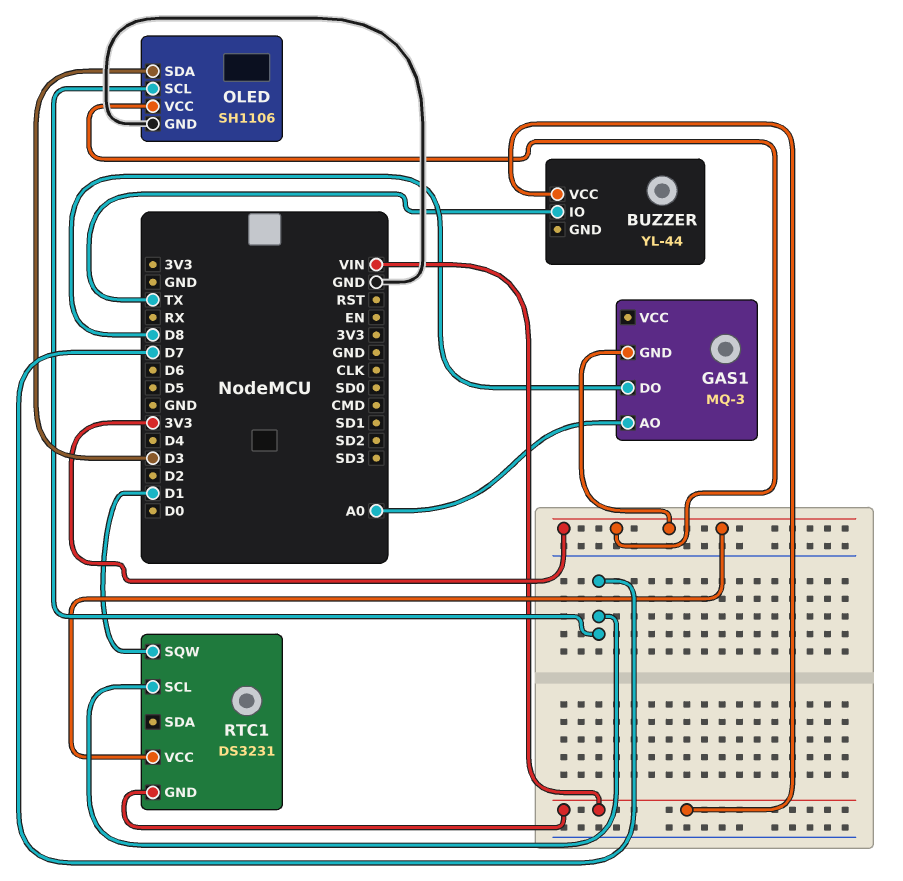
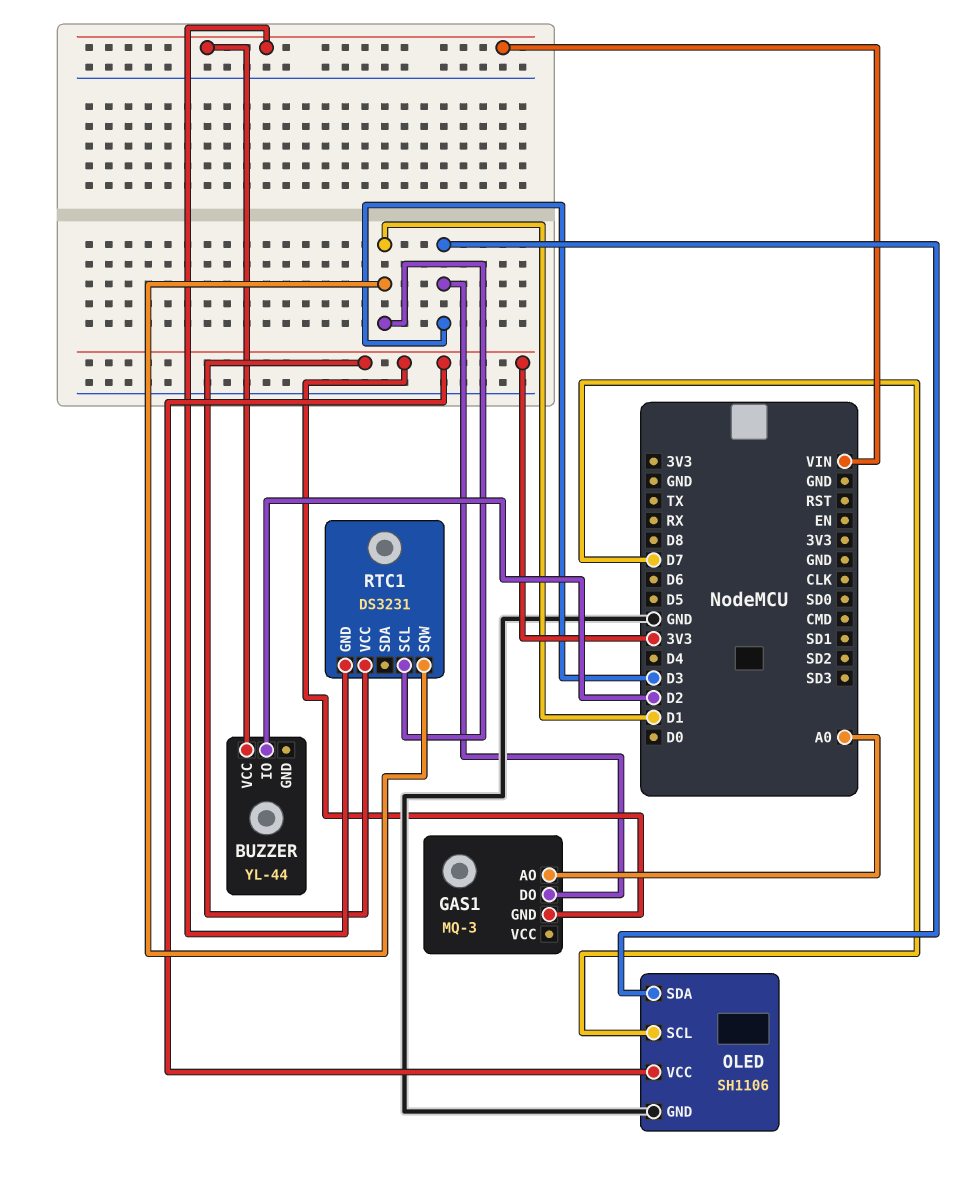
BUZZER pin IO: TX -> D2
GAS1 pin DO: D8 -> D3
RTC1 pin SCL: D7 -> D1

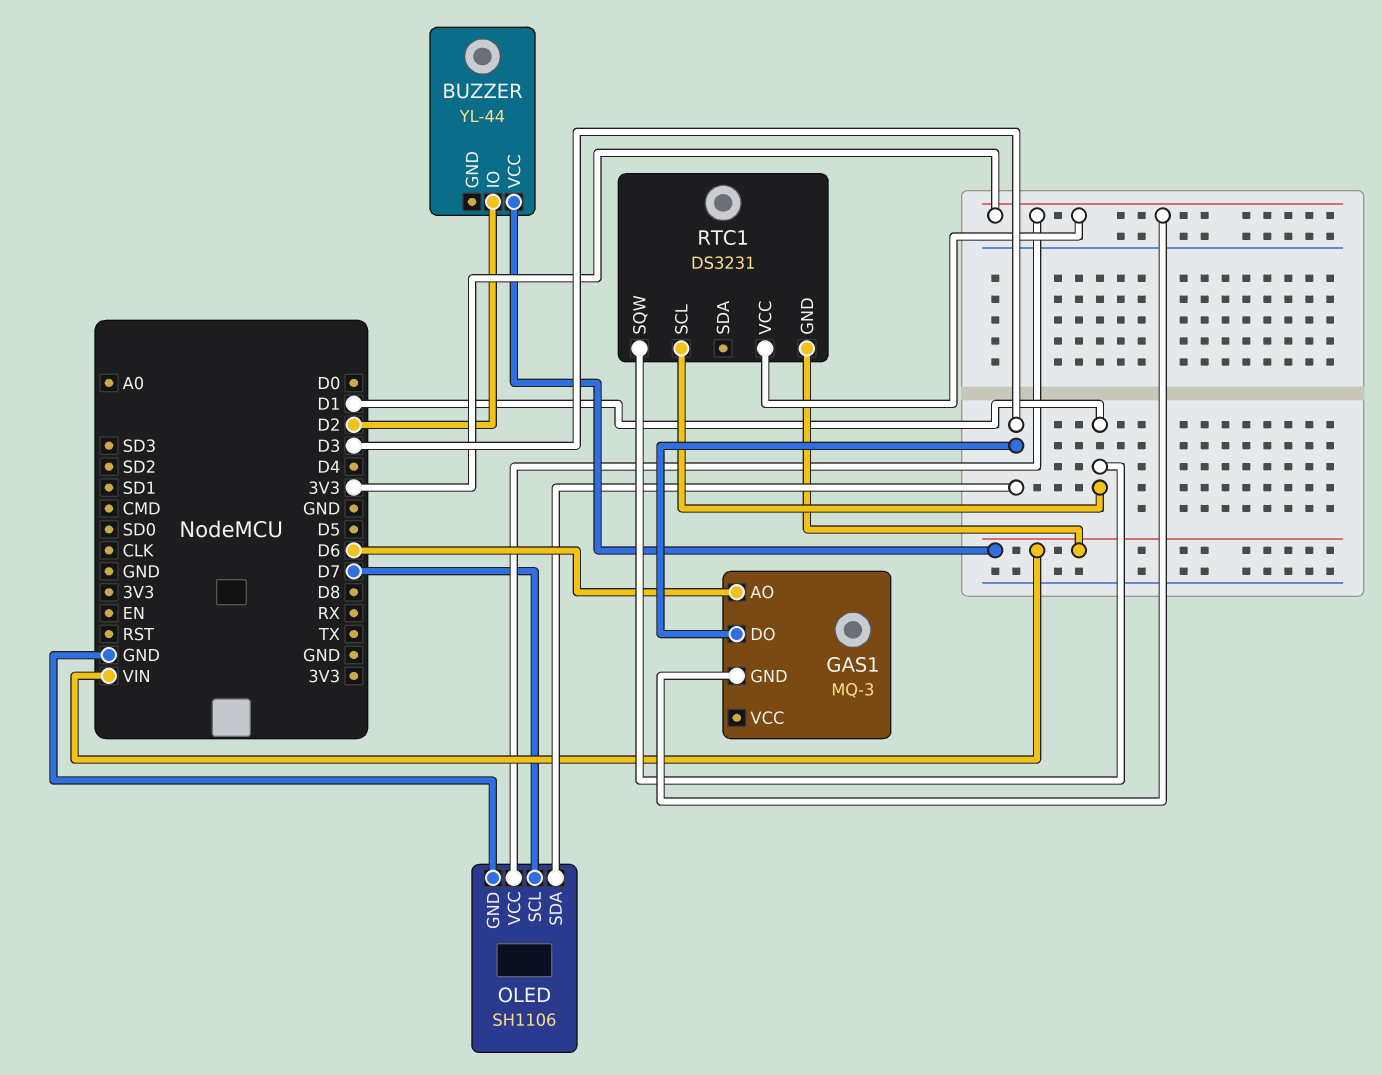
GAS1 pin AO: A0 -> D6

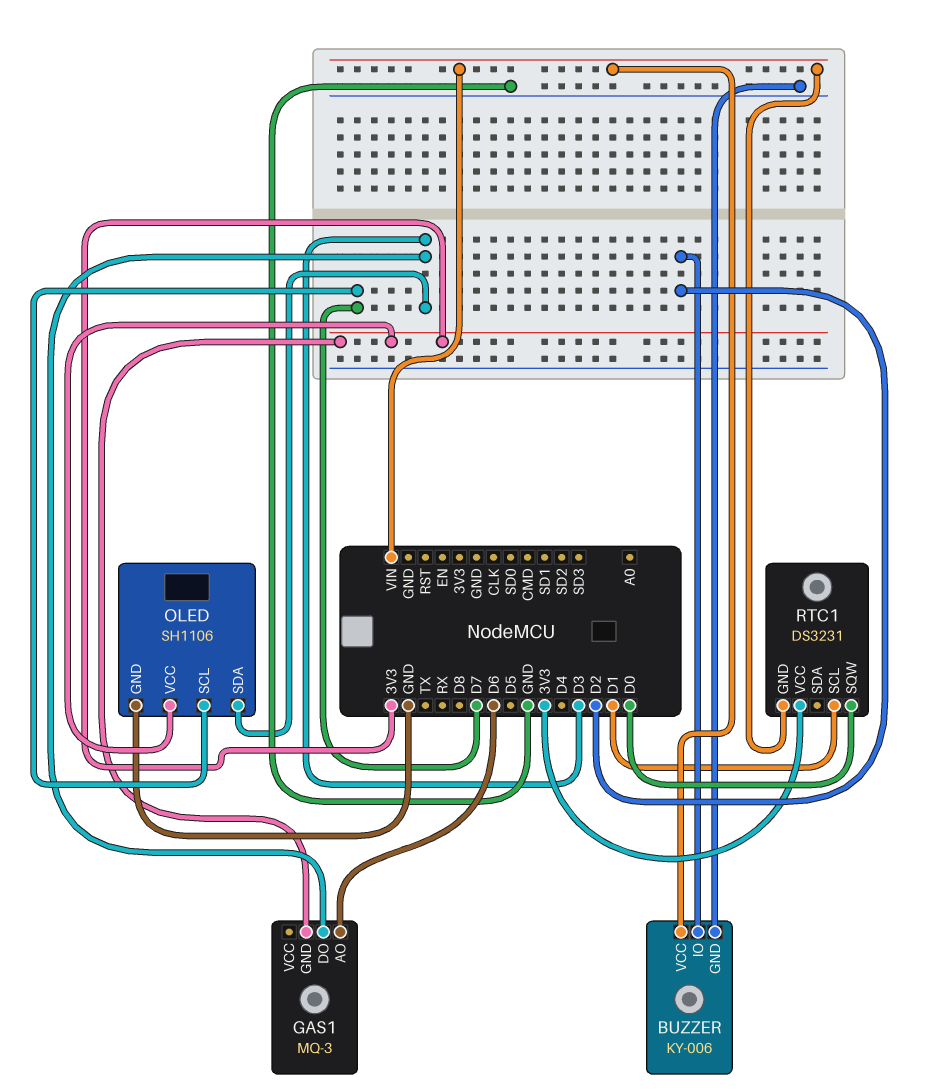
BUZZER: YL-44 -> KY-006
BUZZER pin GND: none -> GND
RTC1 pin SQW: D1 -> D0

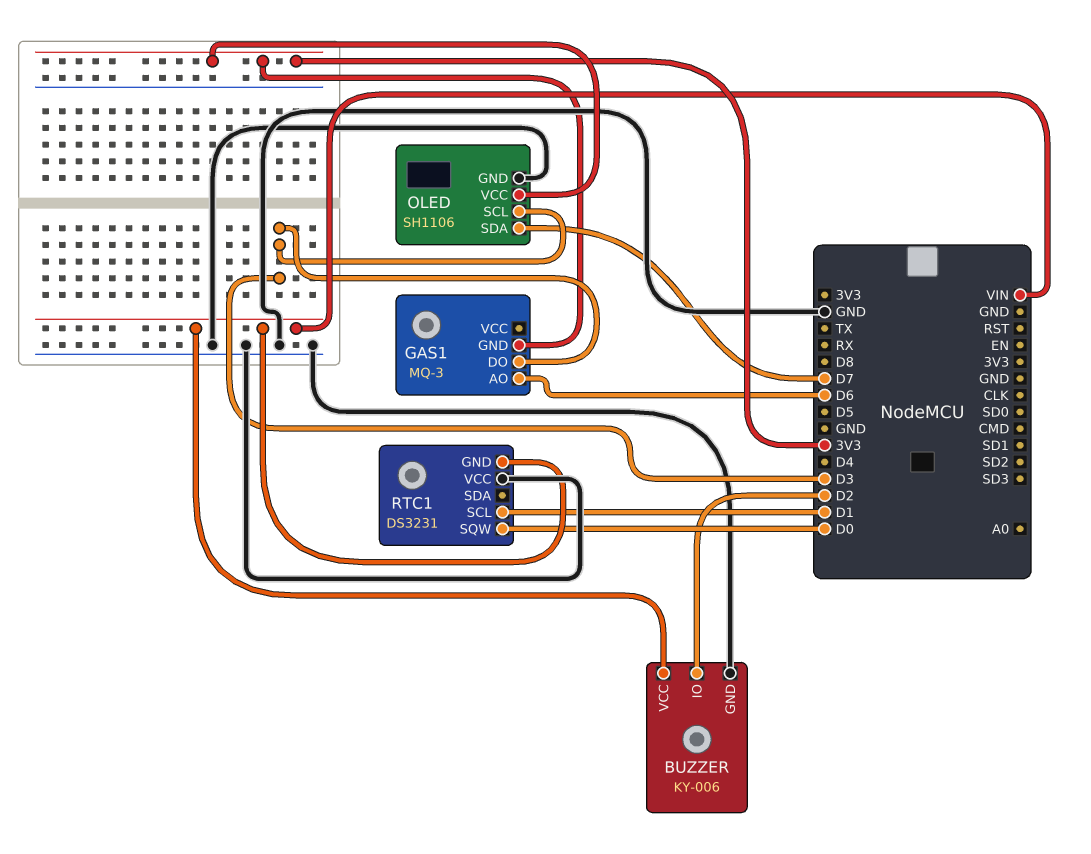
OLED pin SCL: D7 -> D3
OLED pin SDA: D3 -> D7
RTC1 pin VCC: 3V3 -> GND

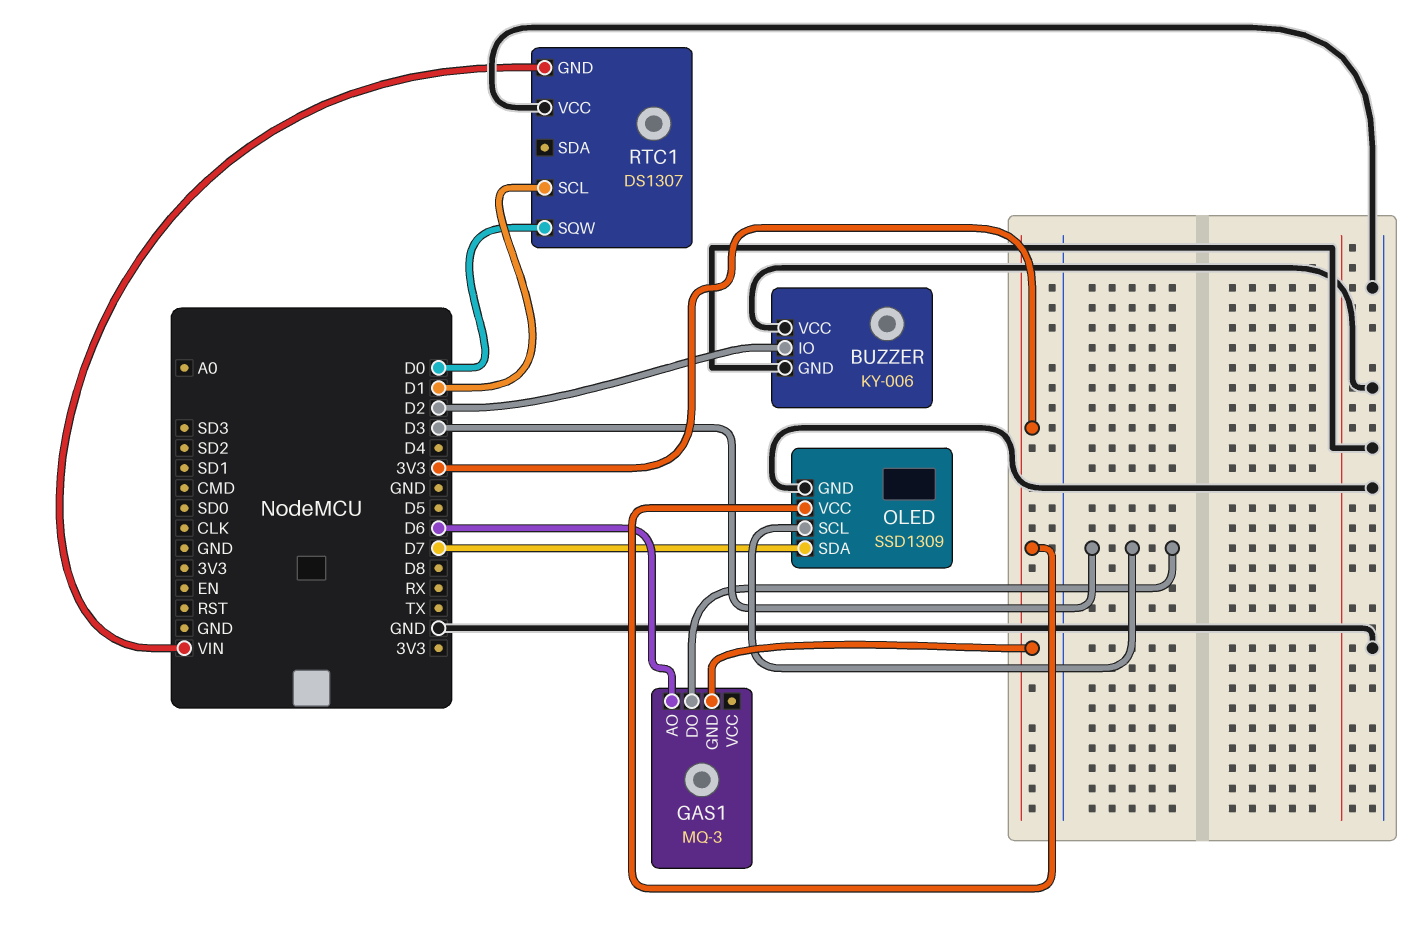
BUZZER pin VCC: VIN -> GND
OLED: SH1106 -> SSD1309
RTC1: DS3231 -> DS1307

